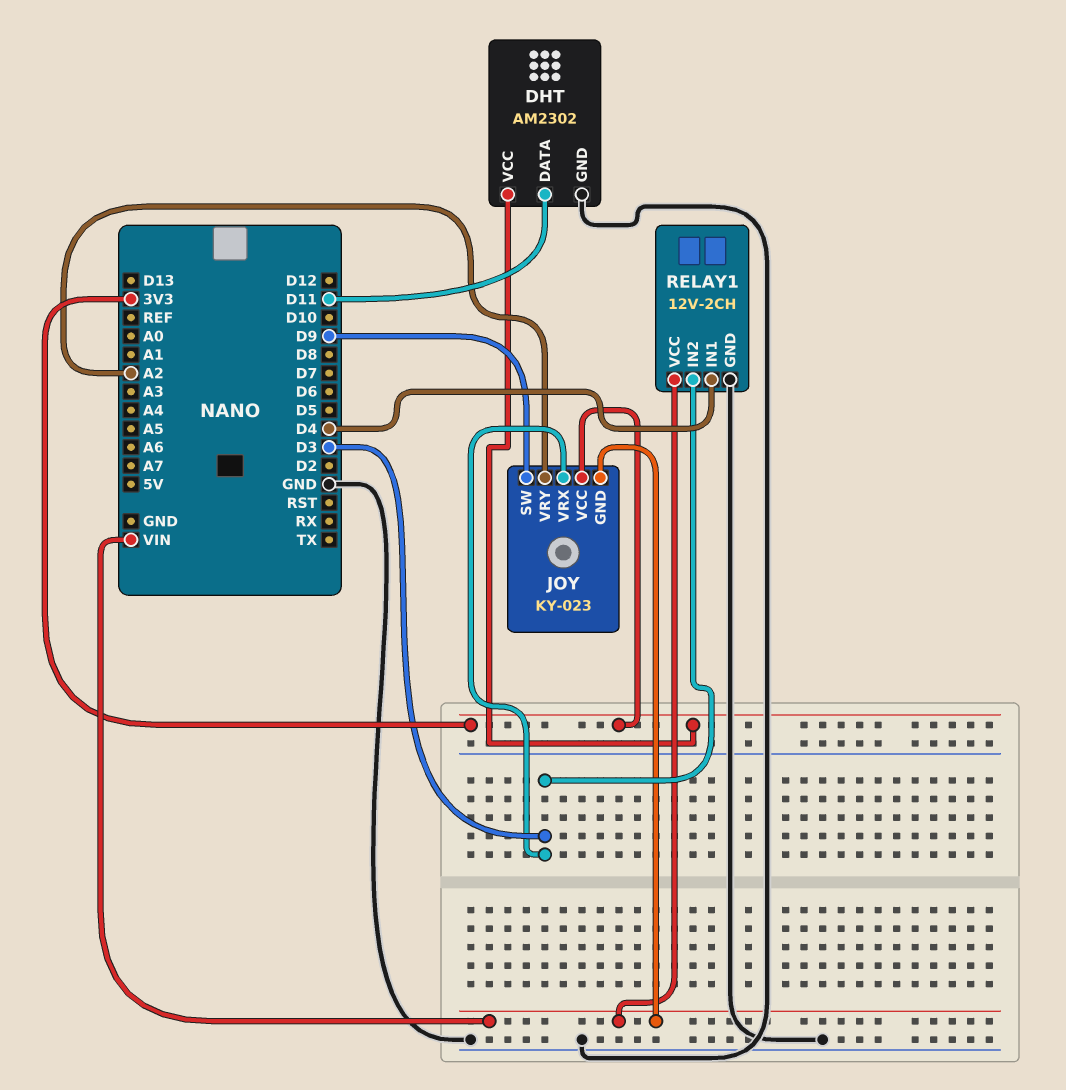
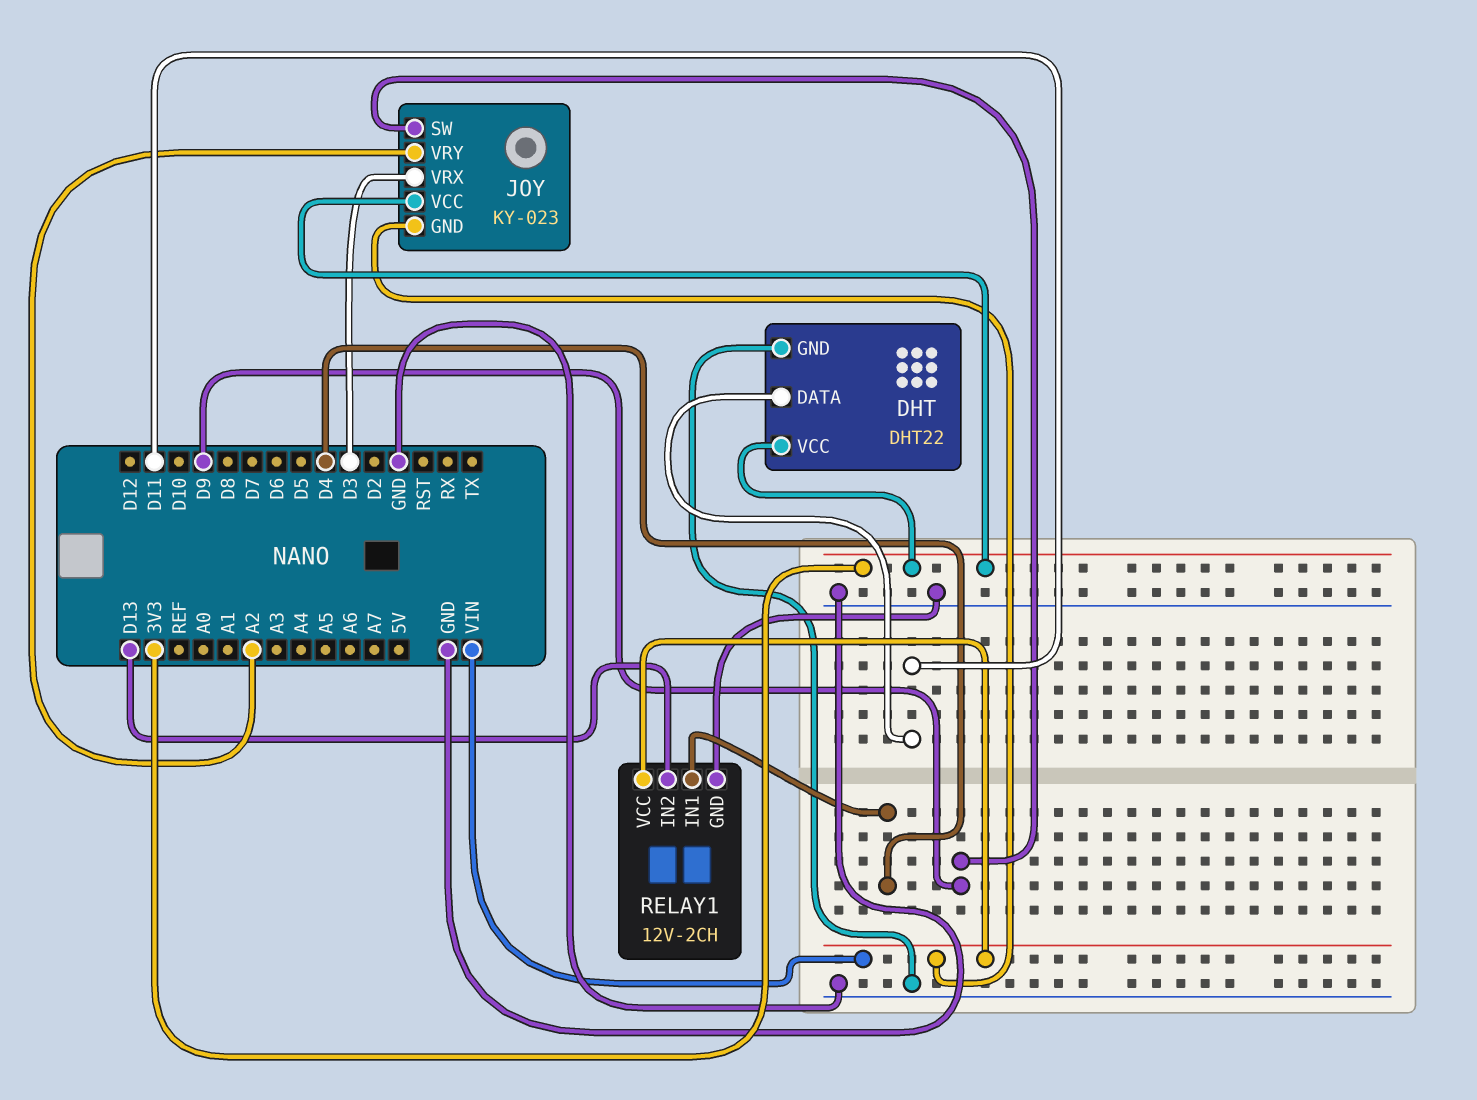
DHT: AM2302 -> DHT22
RELAY1 pin IN2: D3 -> D13

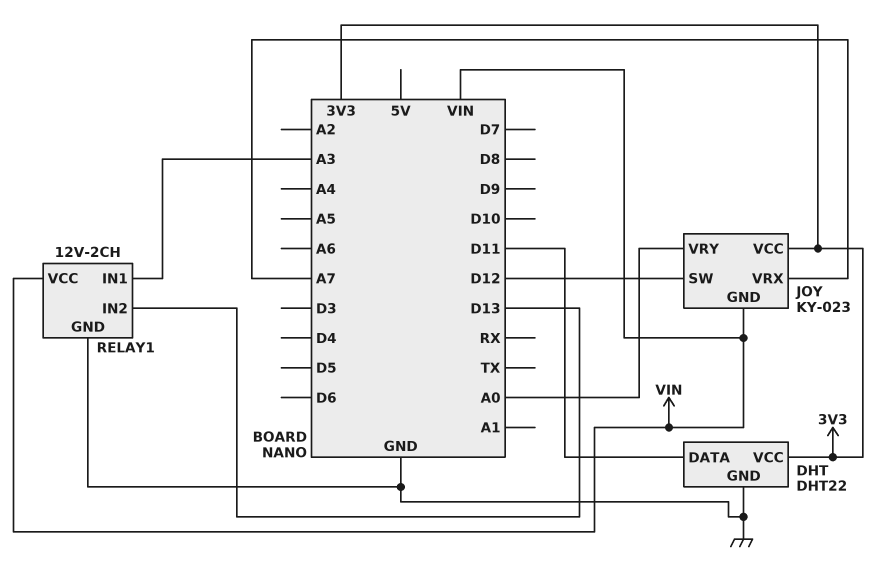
JOY pin SW: D9 -> D12
JOY pin VRX: D3 -> A7
JOY pin VRY: A2 -> A0
RELAY1 pin IN1: D4 -> A3

